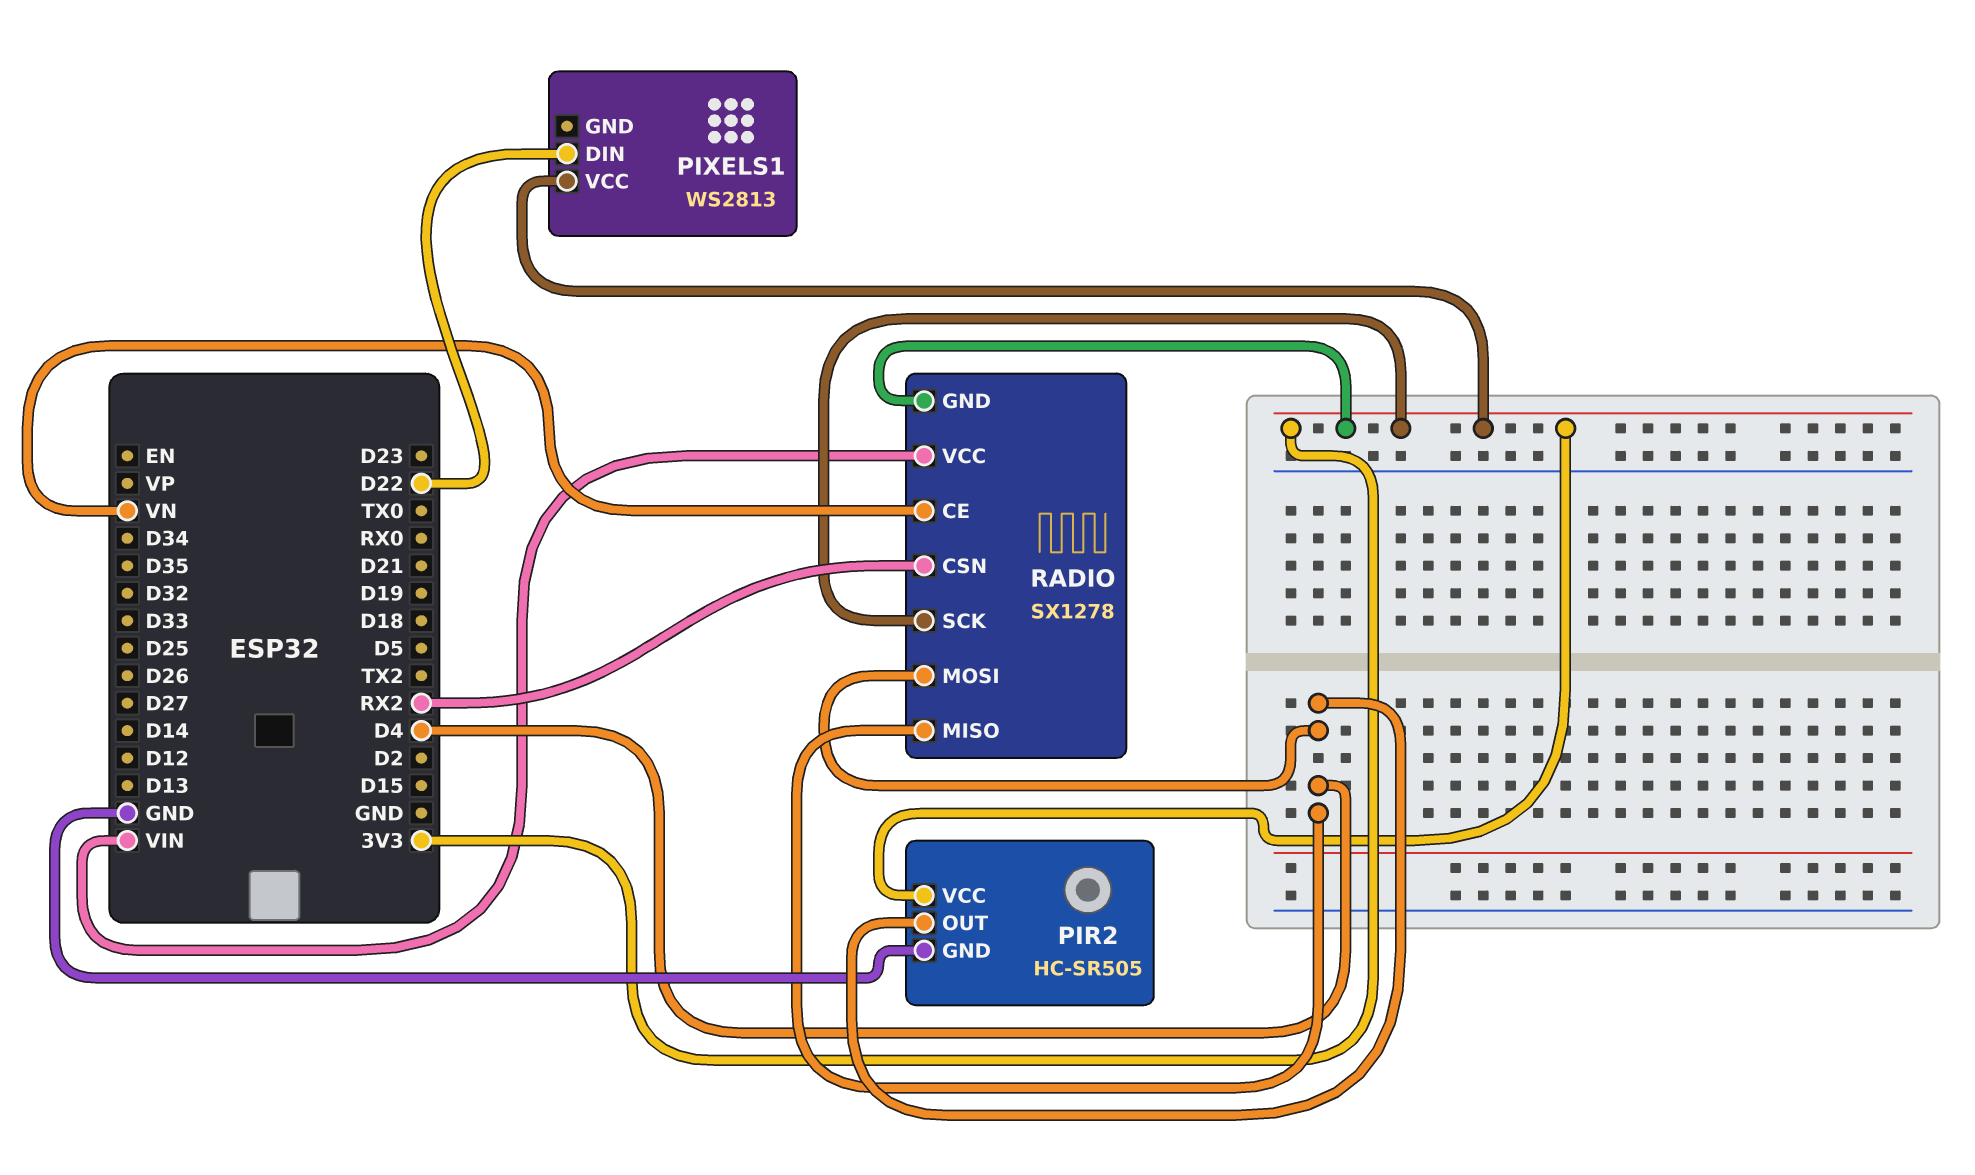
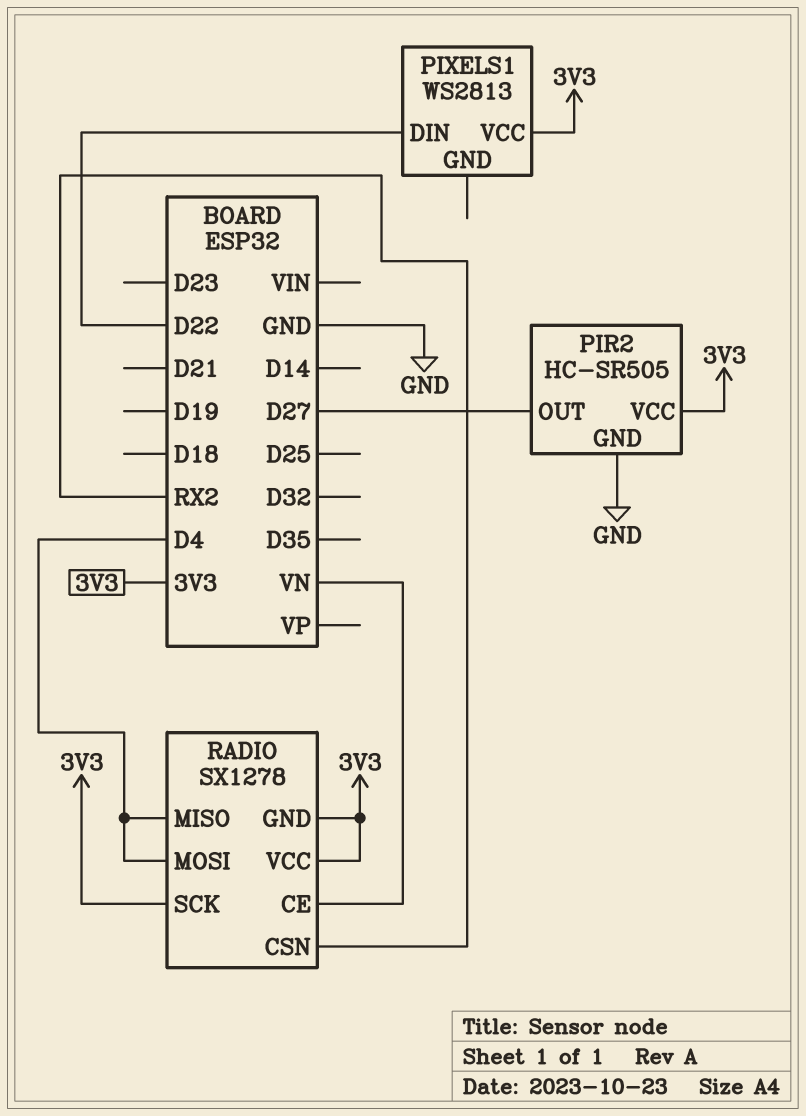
PIR2 pin OUT: D4 -> D27
RADIO pin VCC: VIN -> 3V3

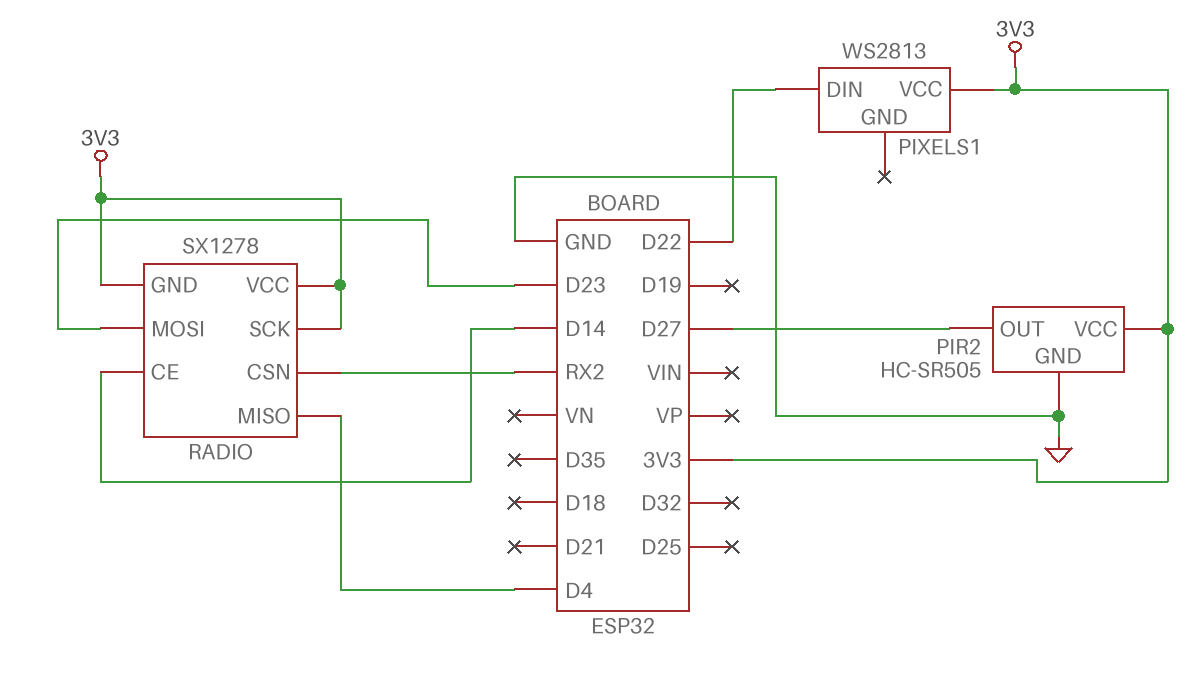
RADIO pin CE: VN -> D14
RADIO pin MOSI: D4 -> D23

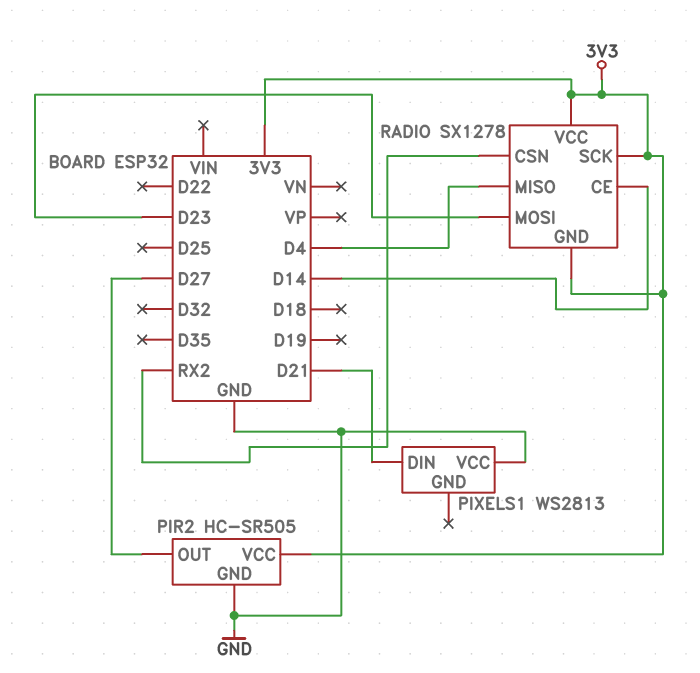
PIXELS1 pin DIN: D22 -> D21
PIXELS1 pin VCC: 3V3 -> GND

